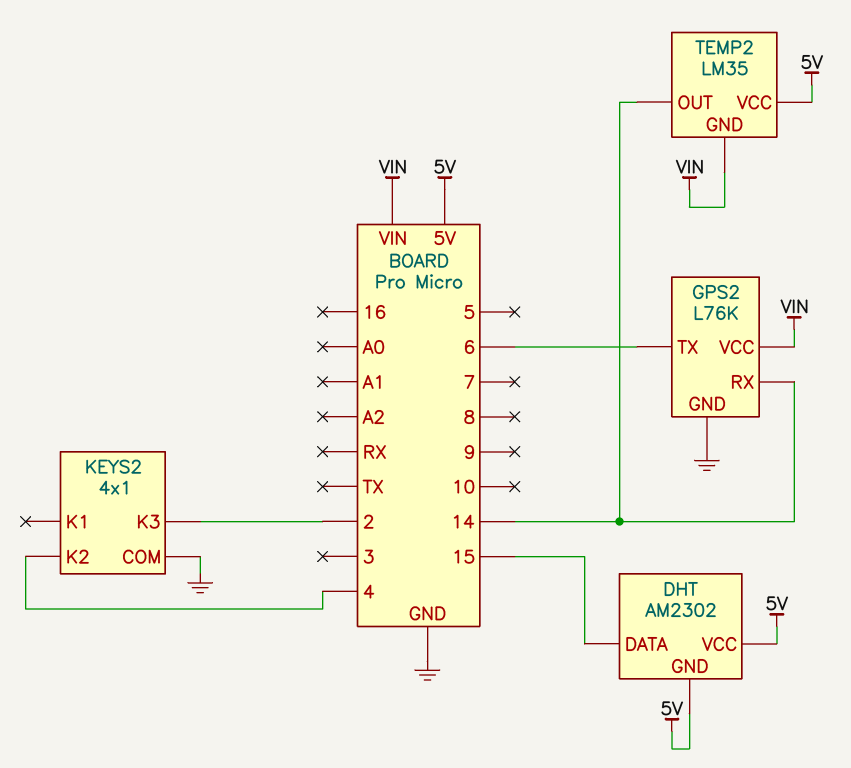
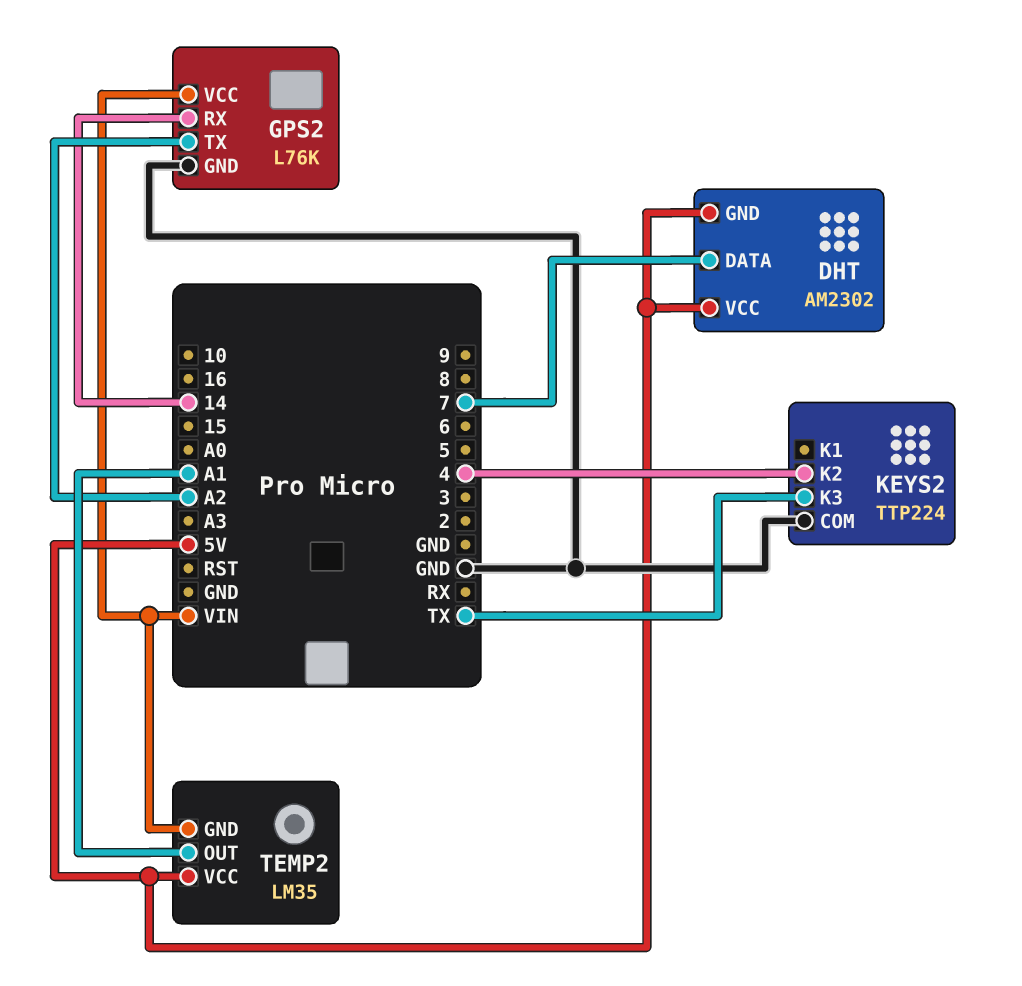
DHT pin DATA: 15 -> 7
GPS2 pin TX: 6 -> A2
KEYS2: 4x1 -> TTP224
KEYS2 pin K3: 2 -> TX
TEMP2 pin OUT: 14 -> A1

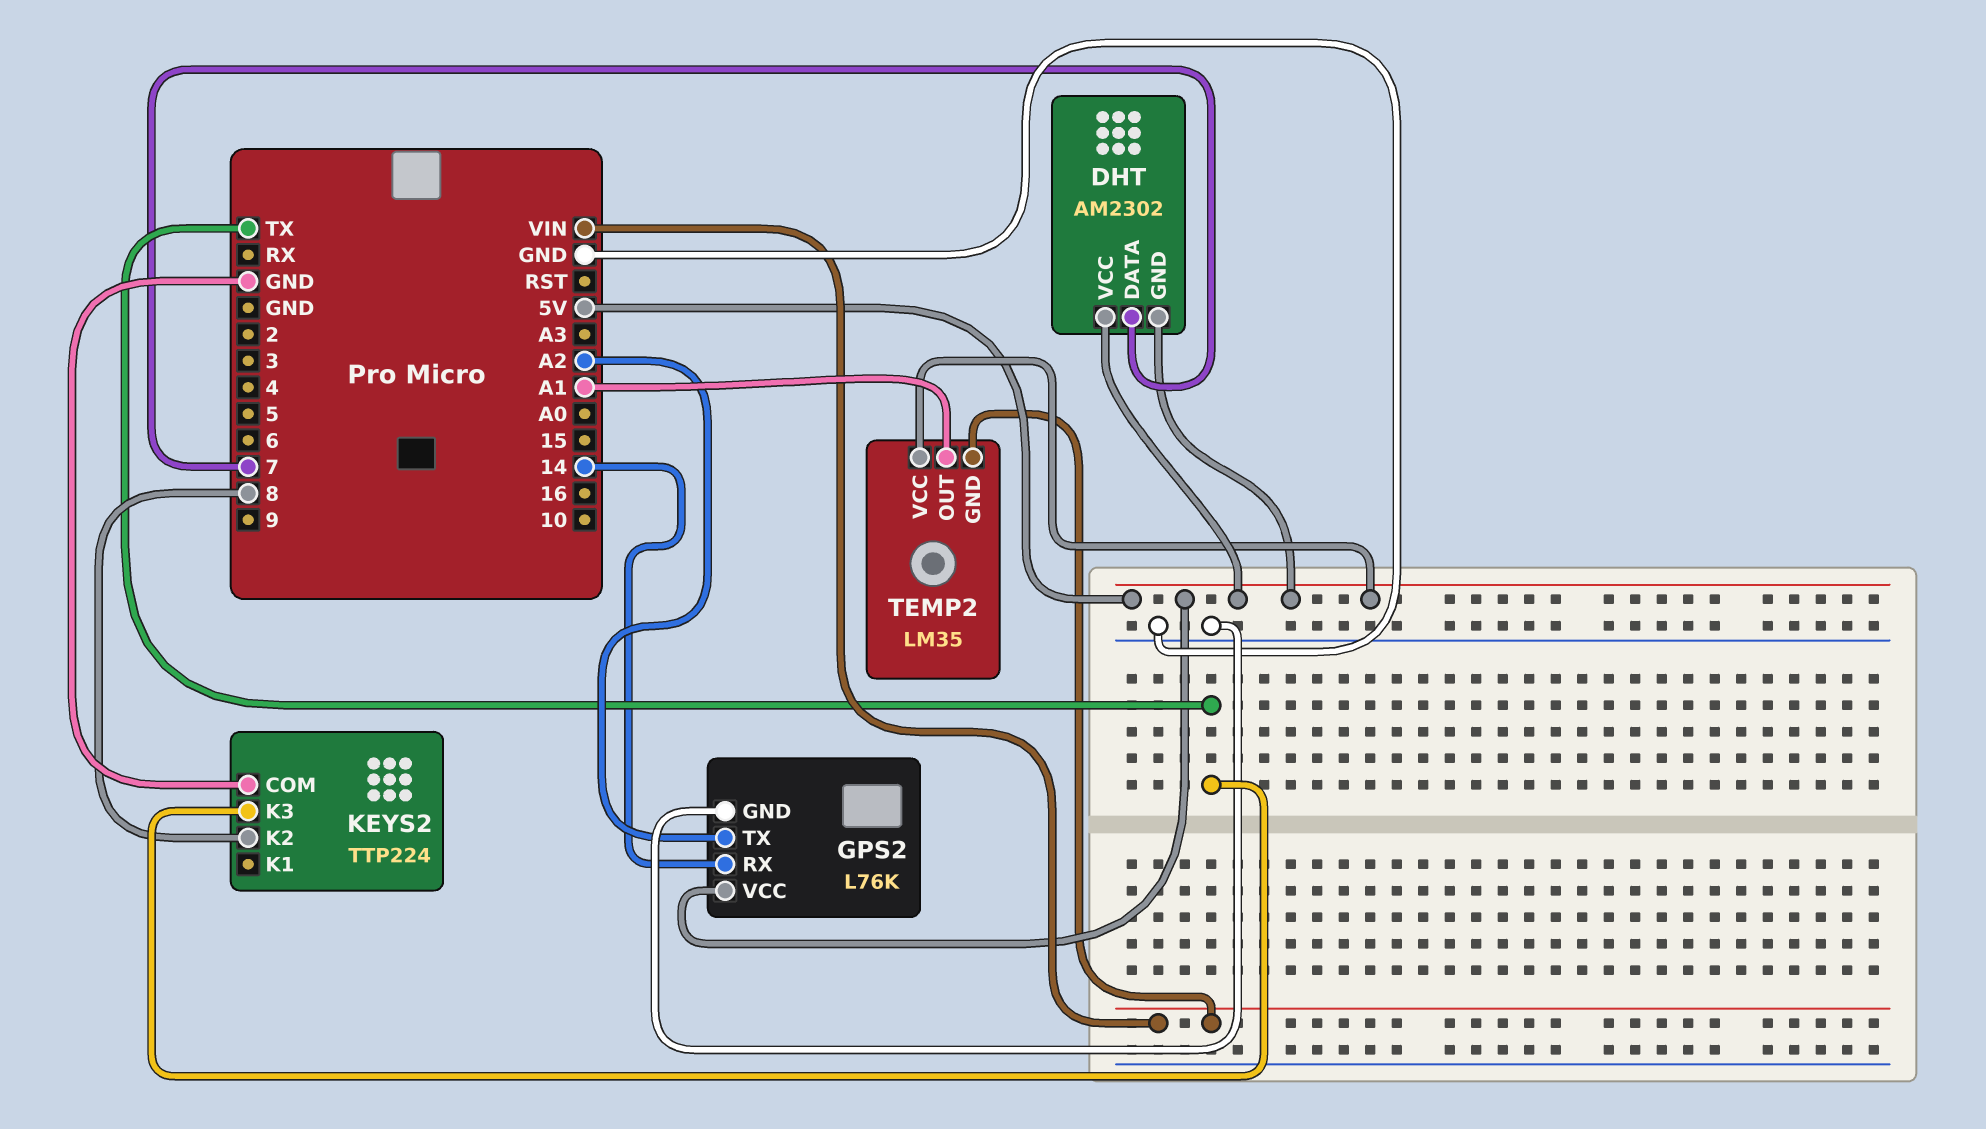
GPS2 pin VCC: VIN -> 5V
KEYS2 pin K2: 4 -> 8

